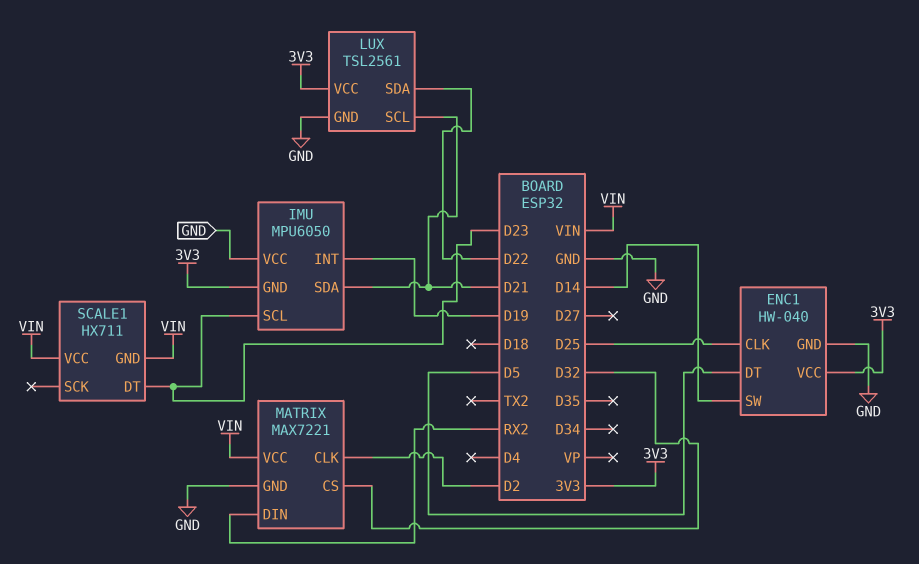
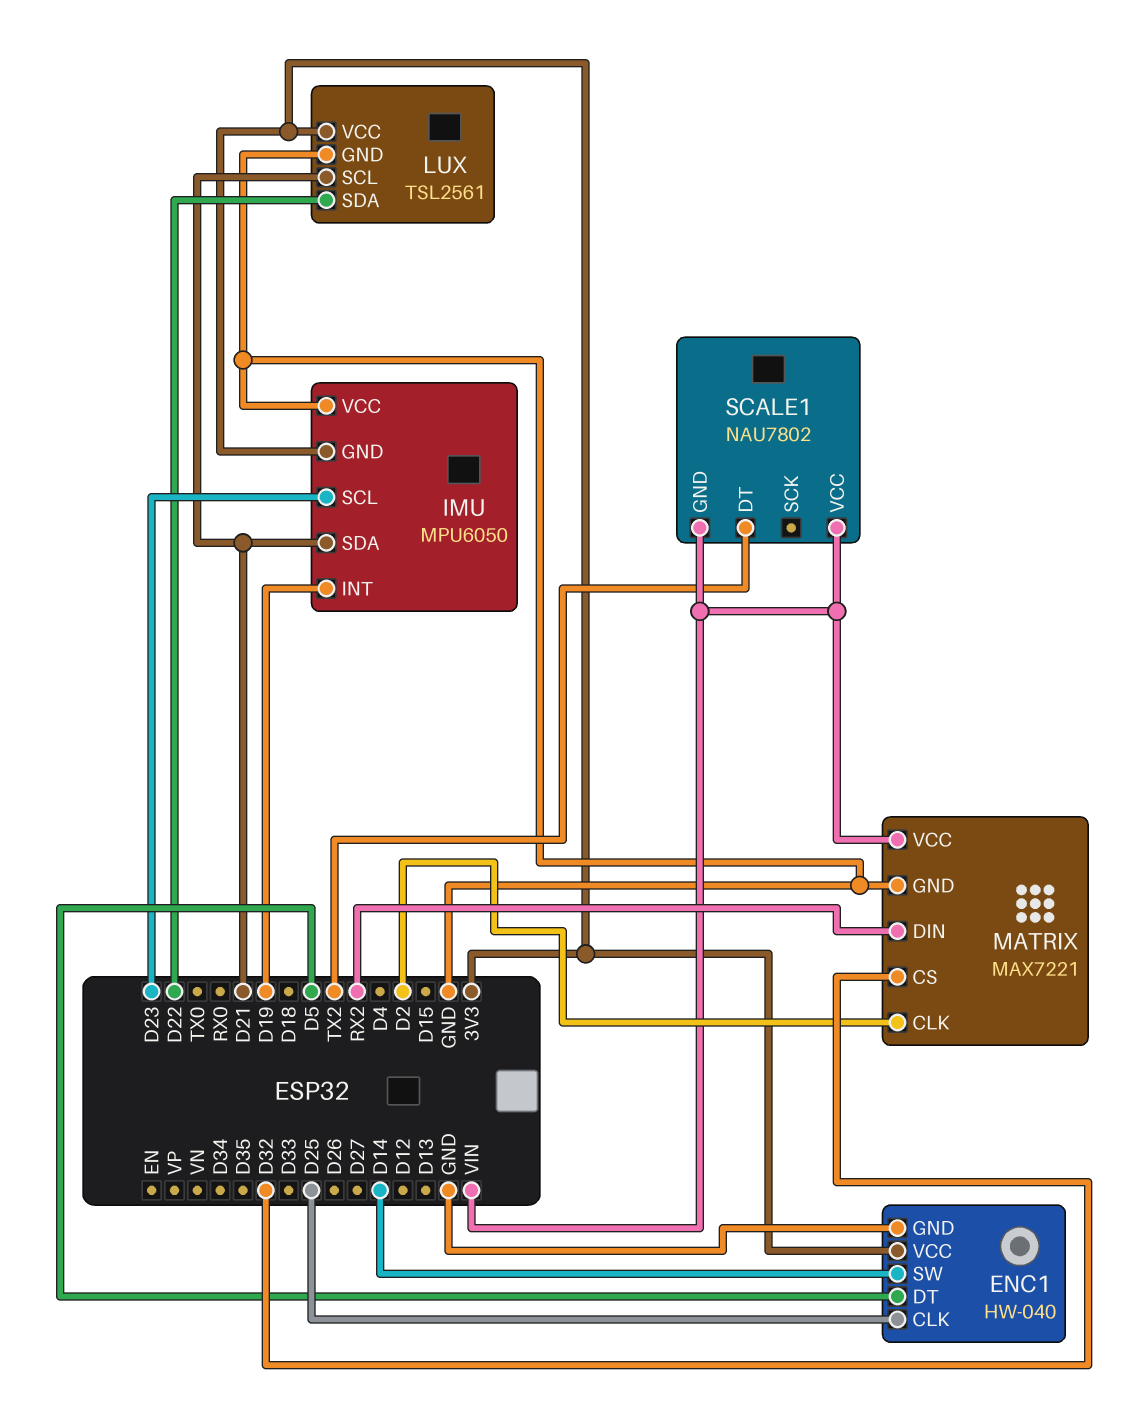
SCALE1: HX711 -> NAU7802
SCALE1 pin DT: D23 -> TX2

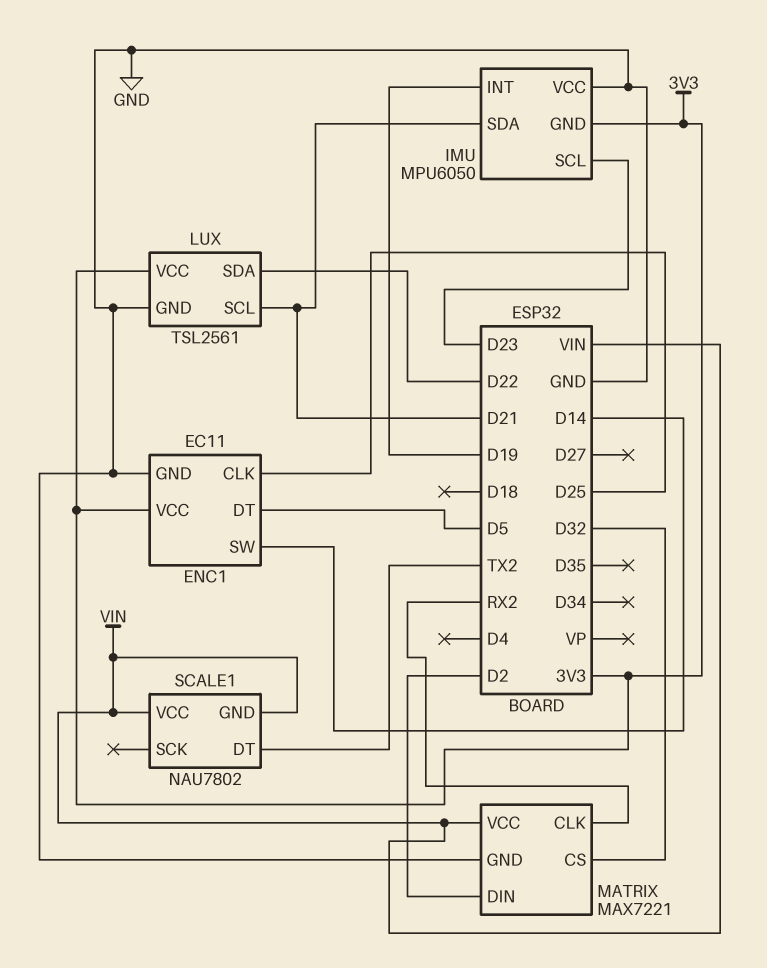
ENC1: HW-040 -> EC11
MATRIX pin CLK: D2 -> RX2
MATRIX pin DIN: RX2 -> D2

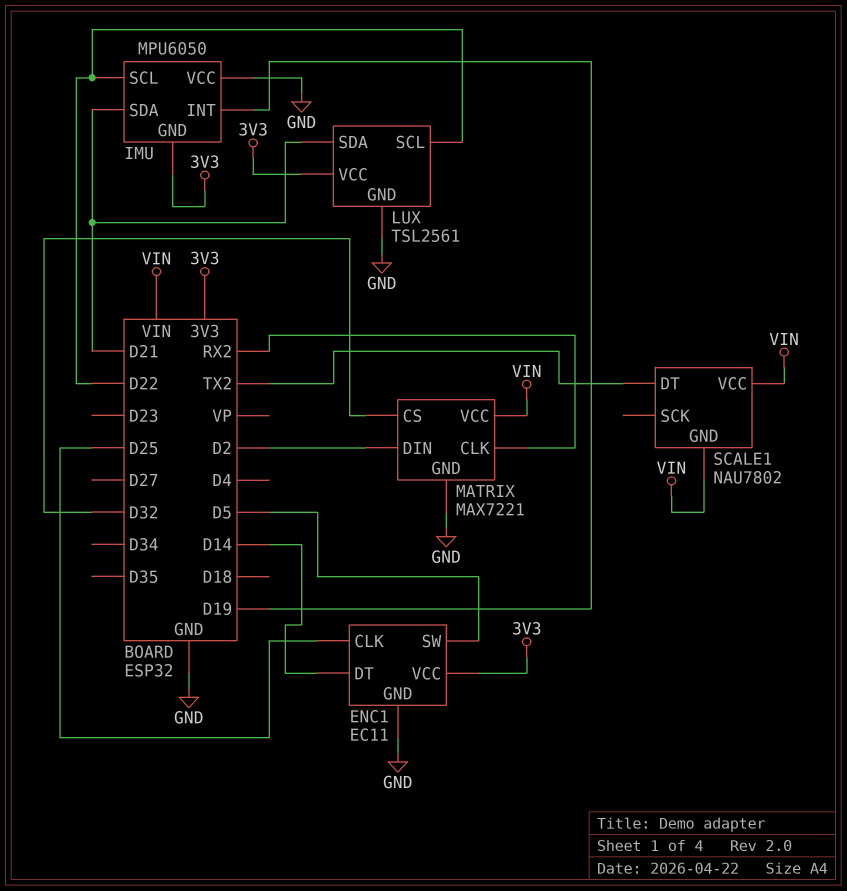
ENC1 pin DT: D5 -> D14
ENC1 pin SW: D14 -> D5
IMU pin SCL: D23 -> D22
LUX pin SCL: D21 -> D22
LUX pin SDA: D22 -> D21

